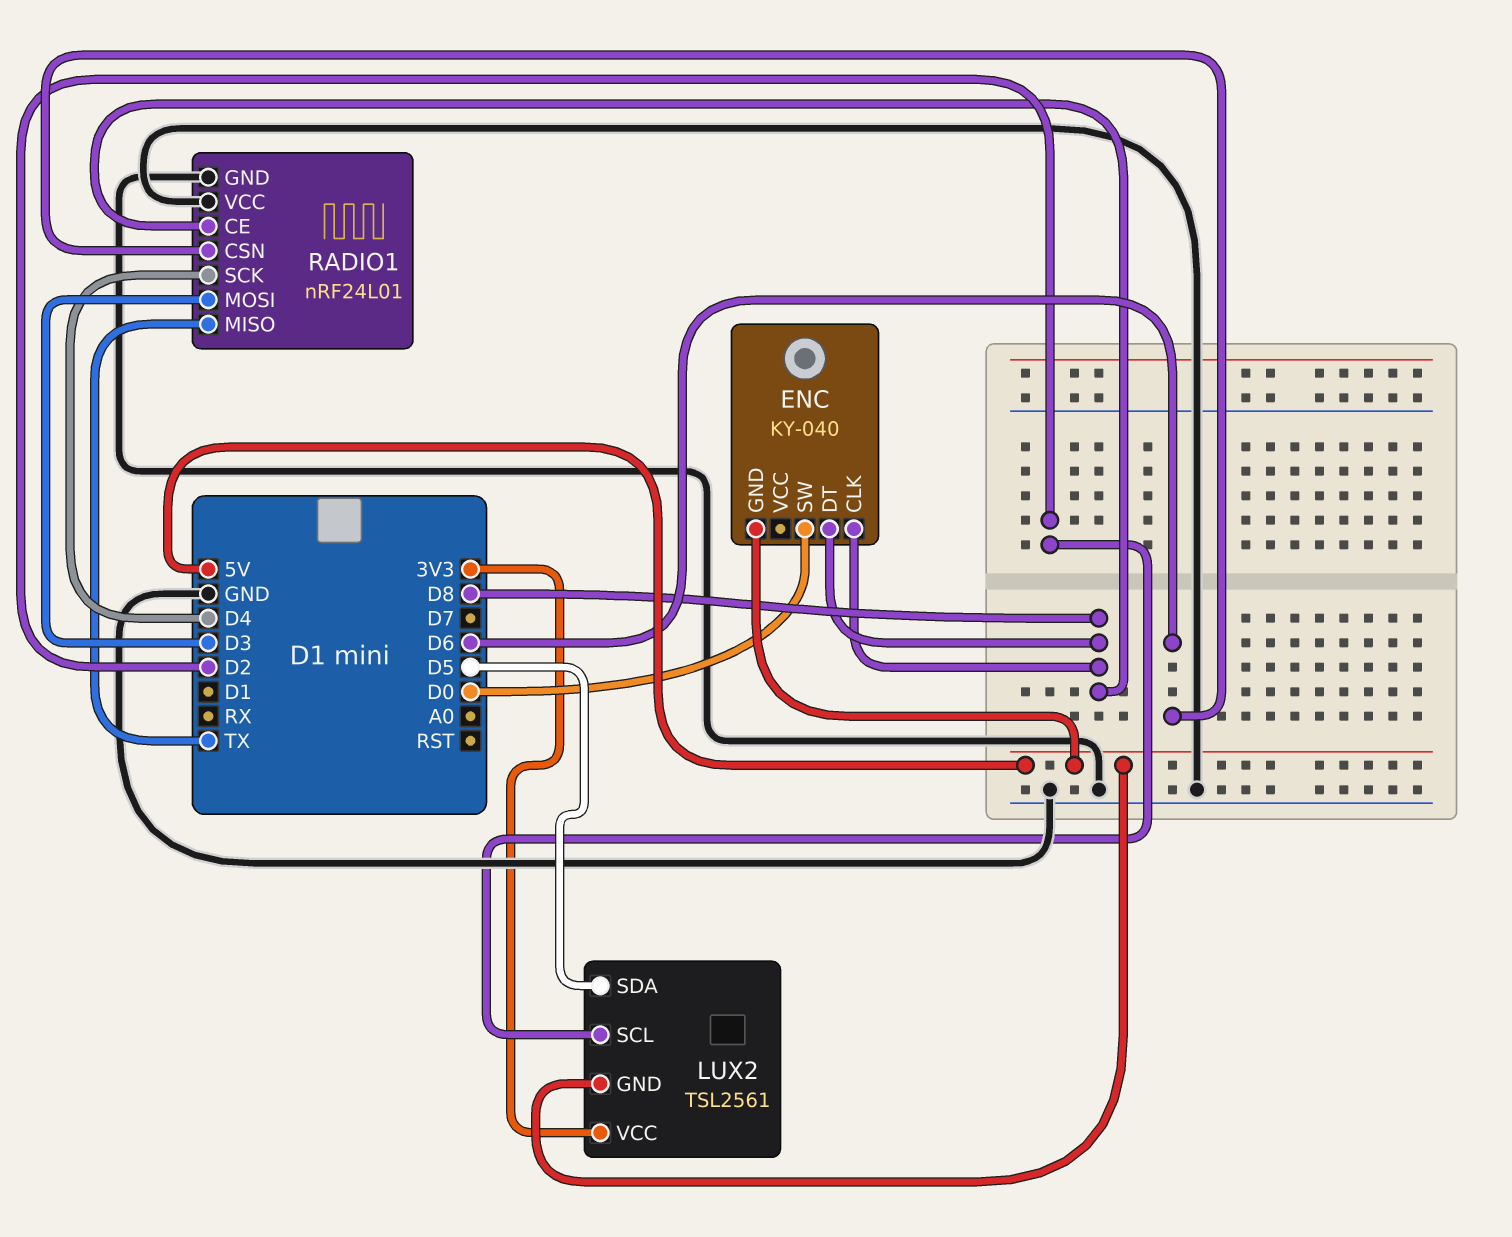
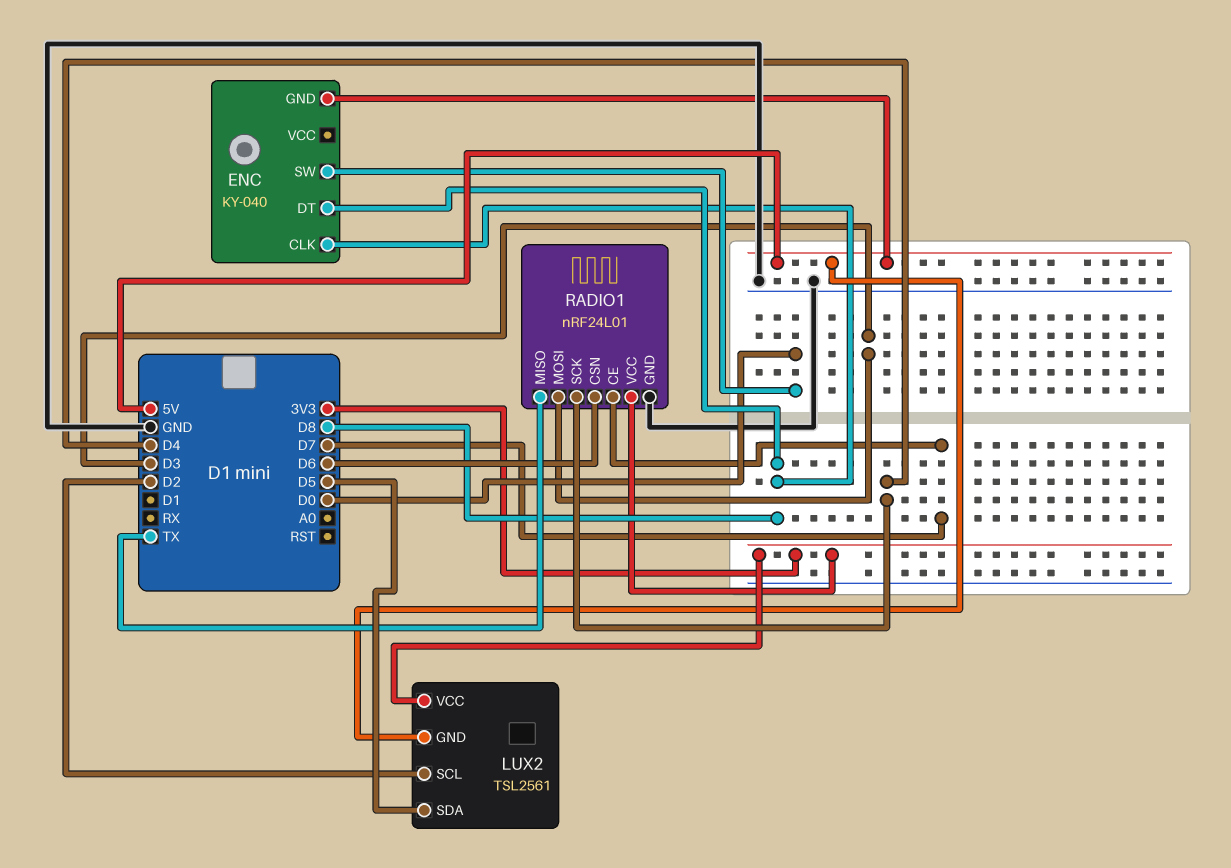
RADIO1 pin CE: D8 -> D7
RADIO1 pin VCC: GND -> 3V3

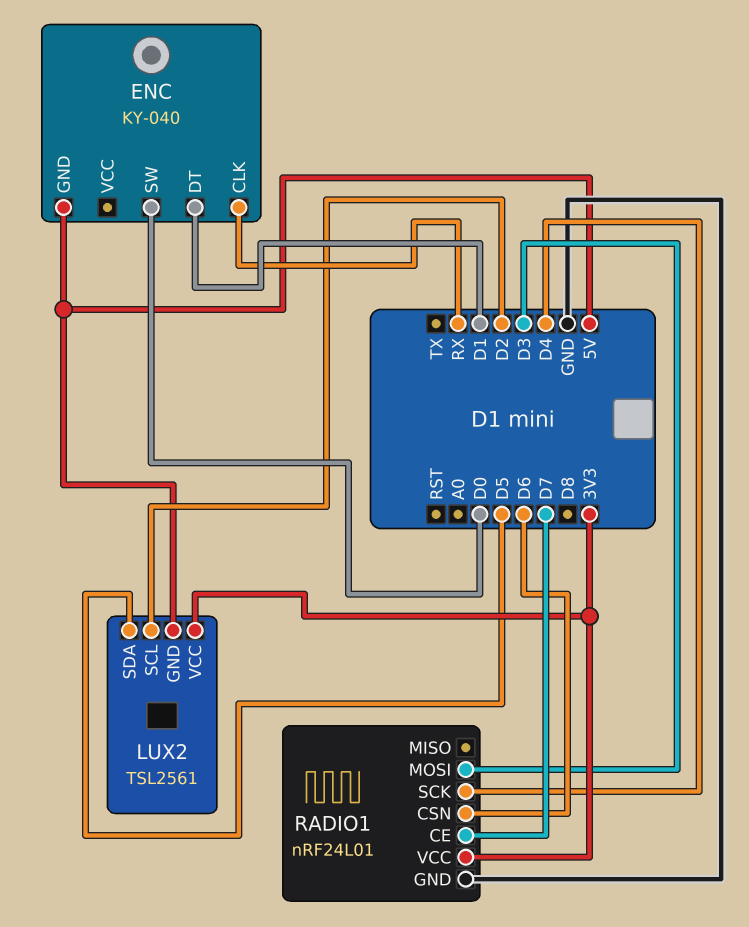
ENC pin CLK: D8 -> RX
ENC pin DT: D8 -> D1
RADIO1 pin MISO: TX -> none

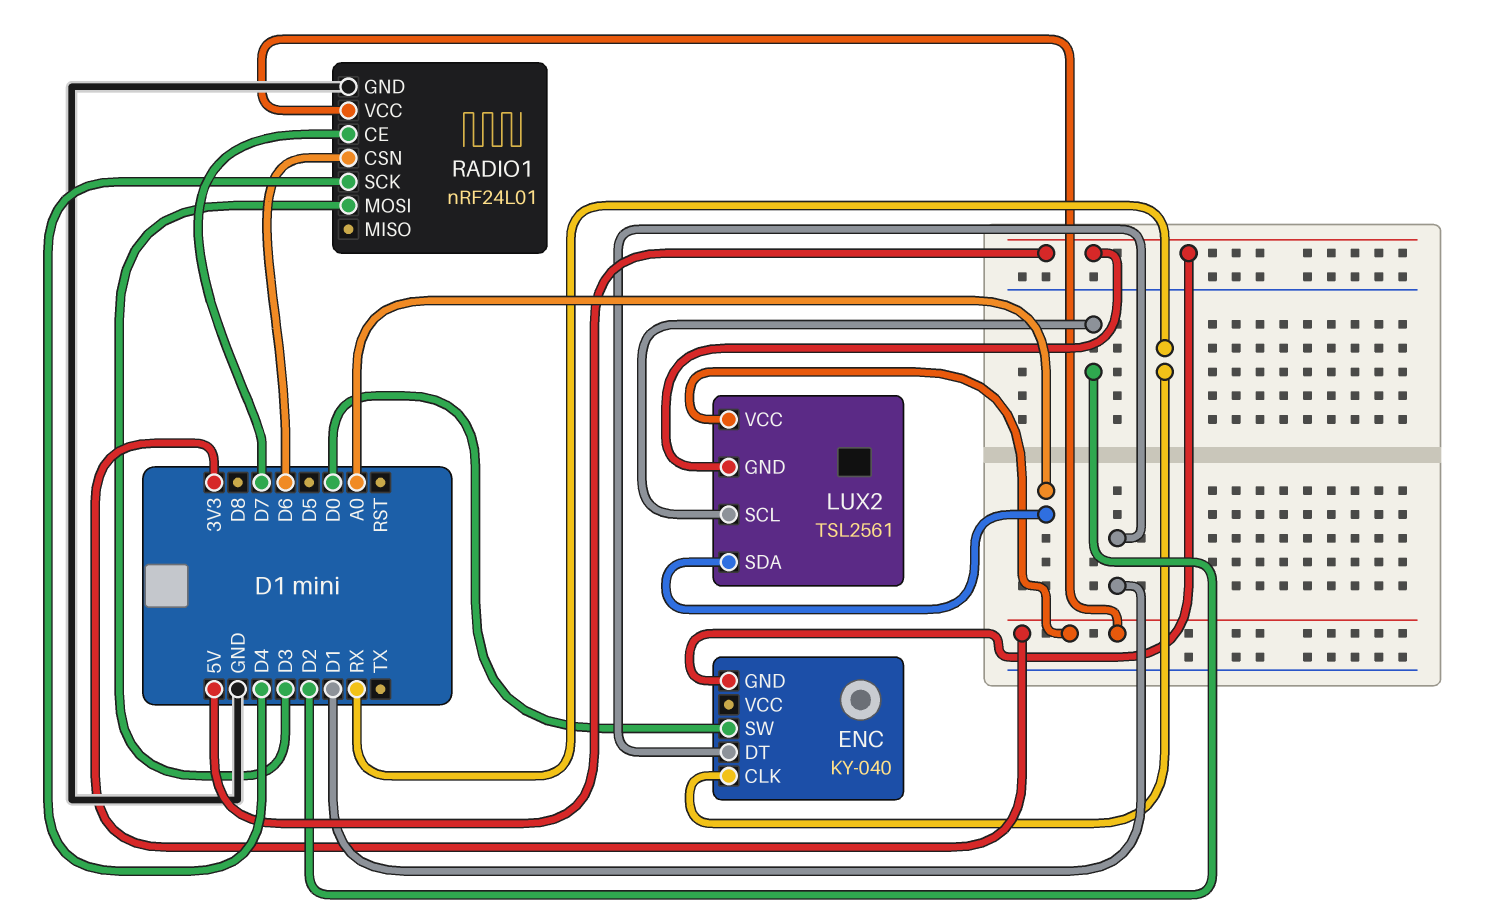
LUX2 pin SDA: D5 -> A0

